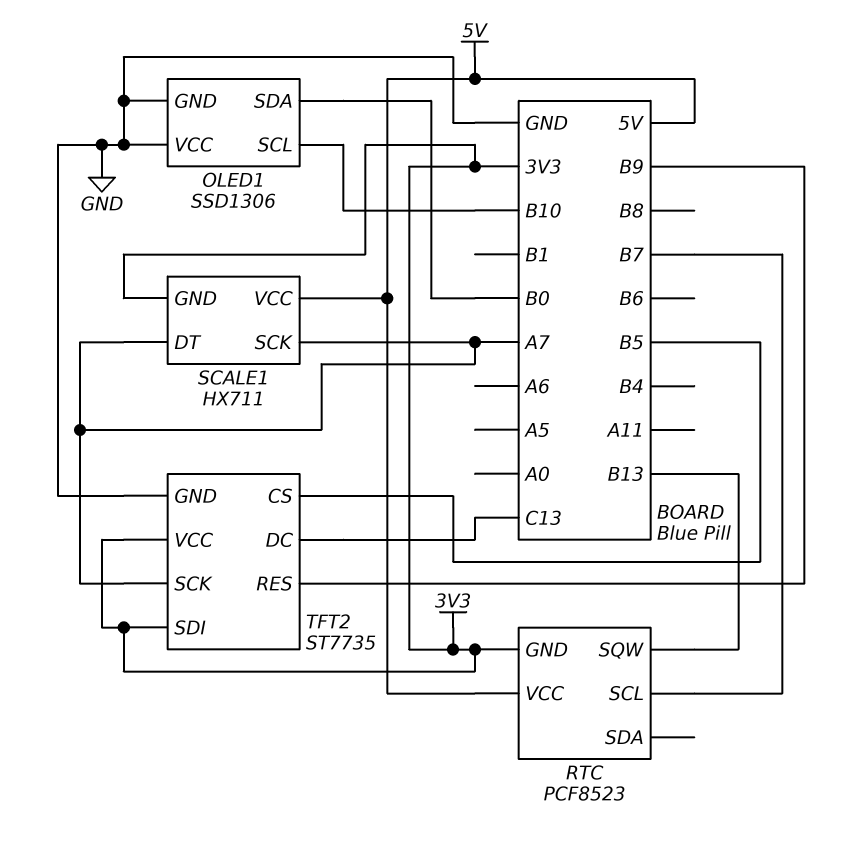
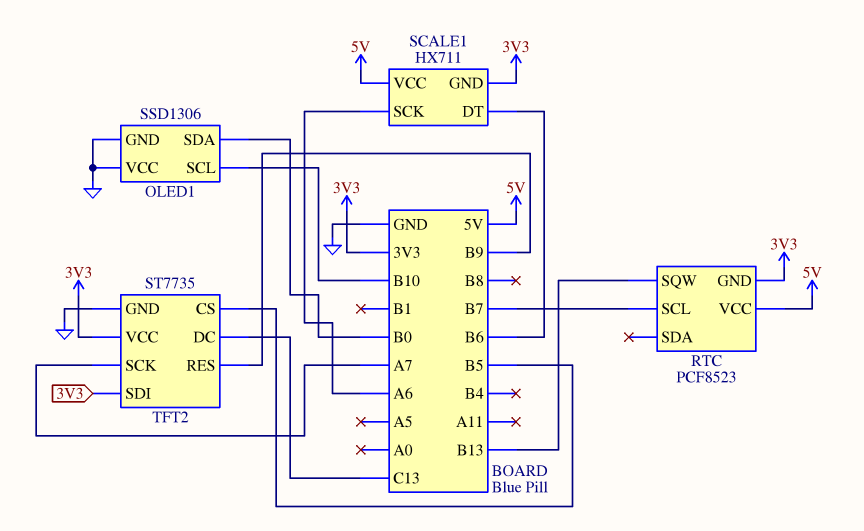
SCALE1 pin DT: A7 -> B6
SCALE1 pin SCK: A7 -> A6

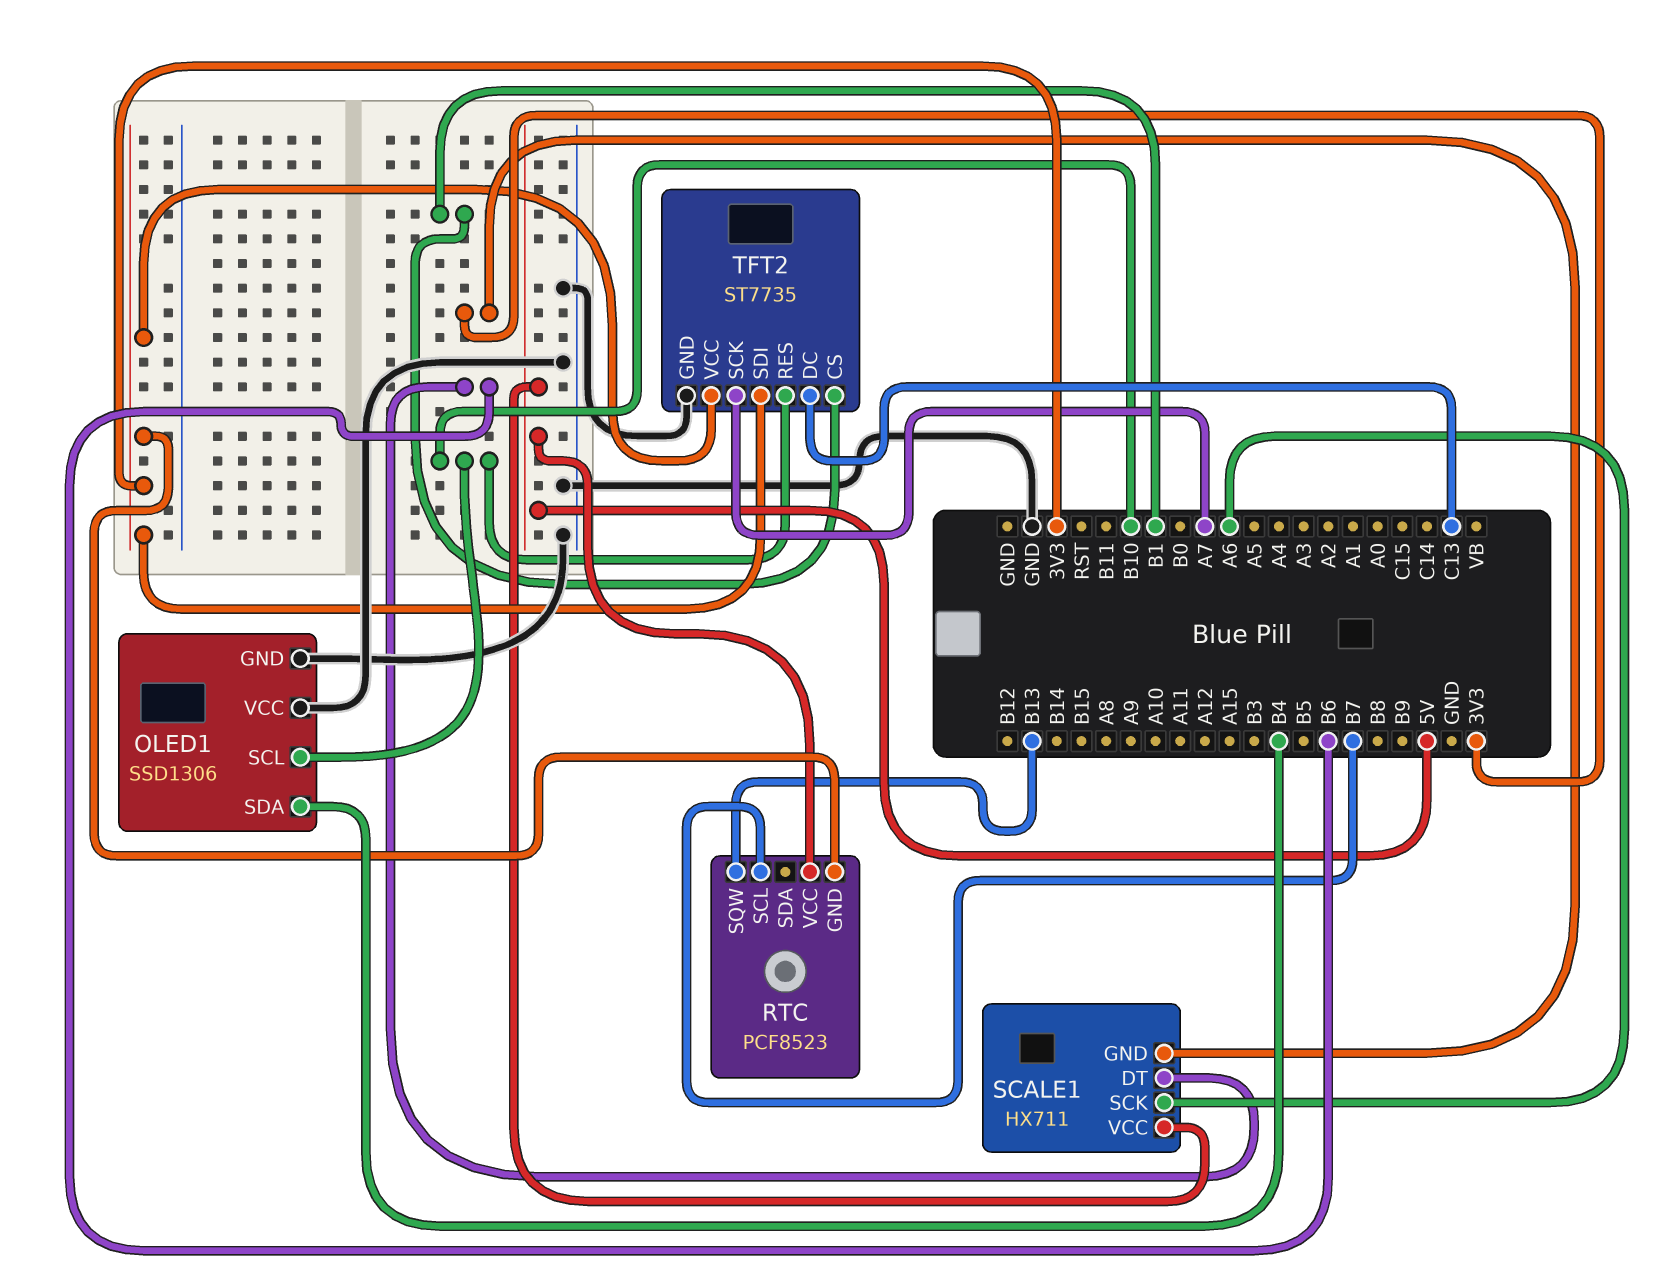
OLED1 pin SDA: B0 -> B4
TFT2 pin CS: B5 -> B1
TFT2 pin RES: B9 -> B10

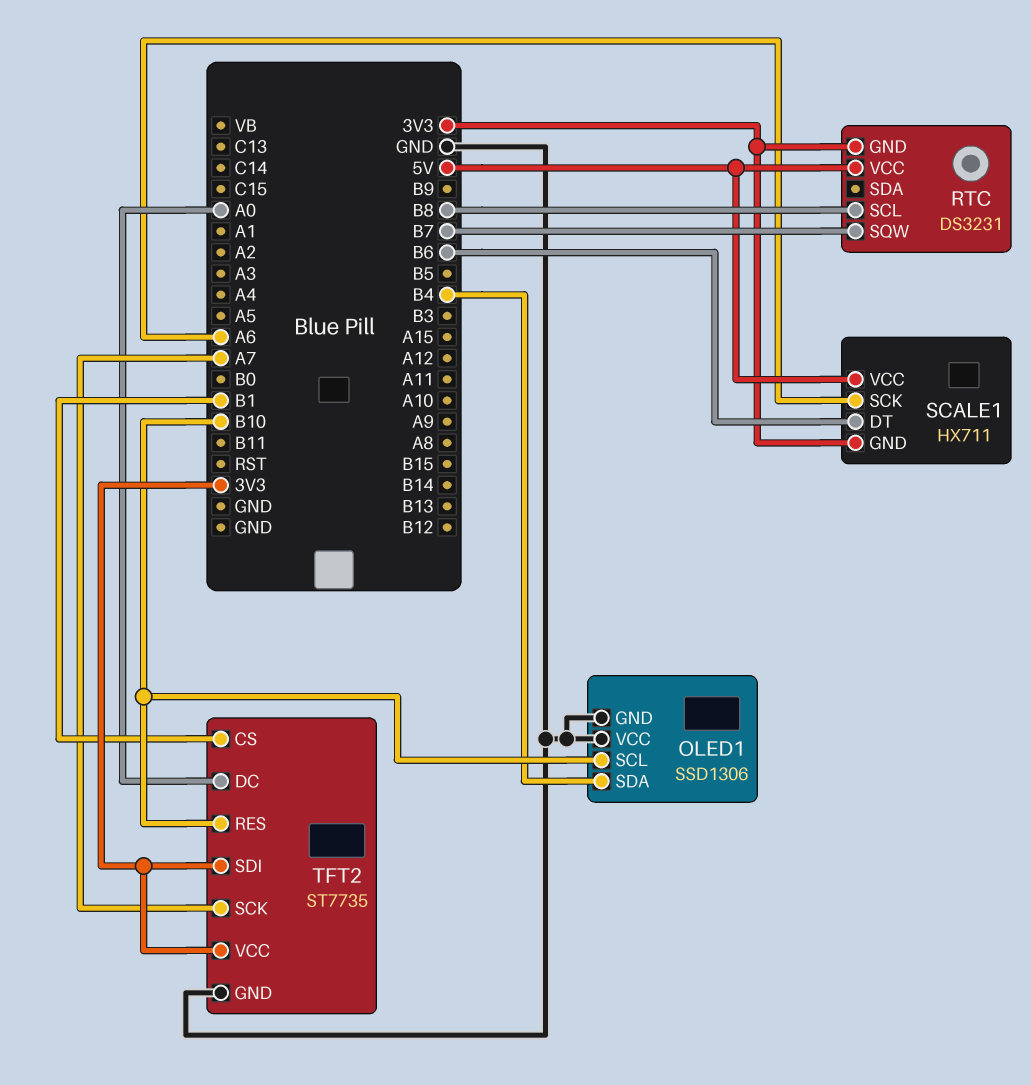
RTC: PCF8523 -> DS3231
RTC pin SCL: B7 -> B8
RTC pin SQW: B13 -> B7
TFT2 pin DC: C13 -> A0

